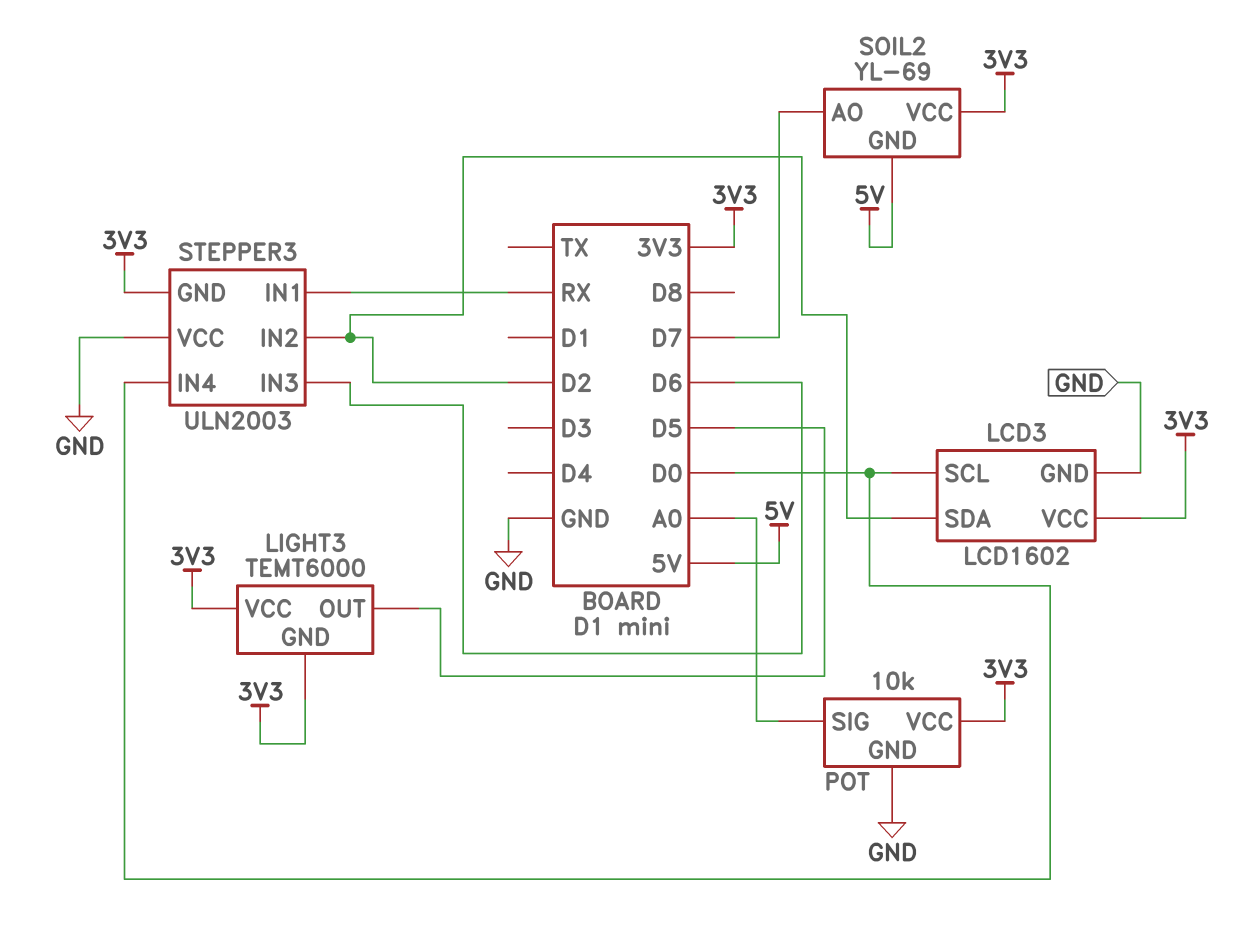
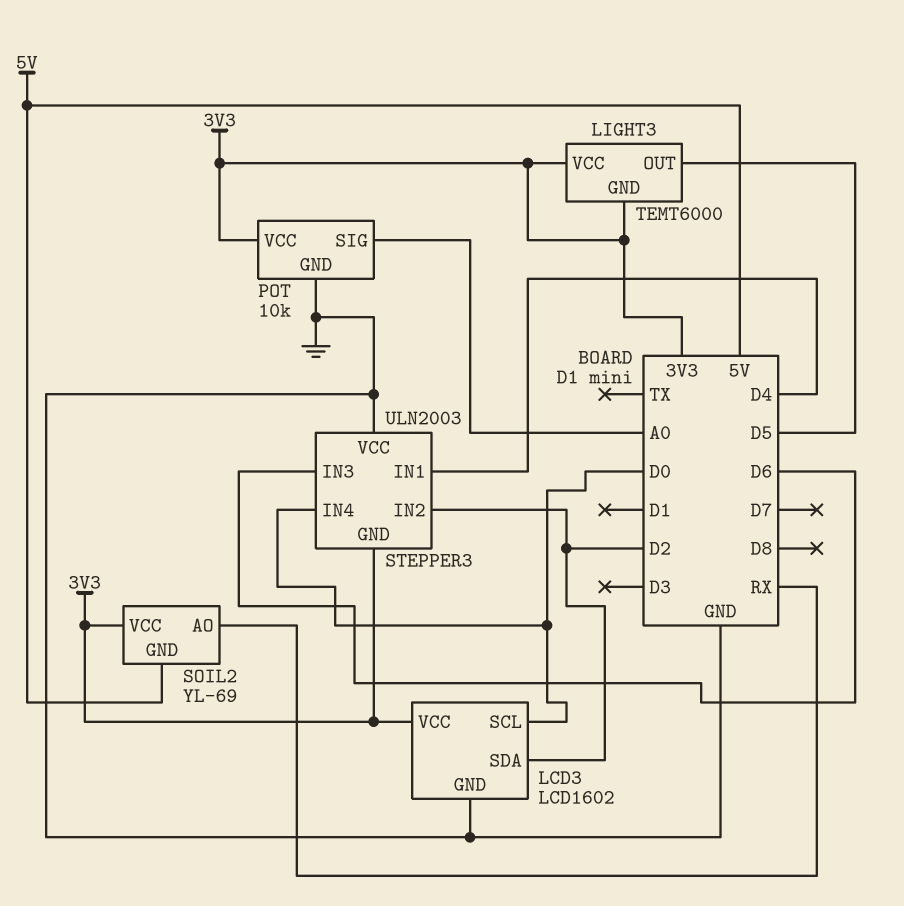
SOIL2 pin AO: D7 -> RX
STEPPER3 pin IN1: RX -> D4

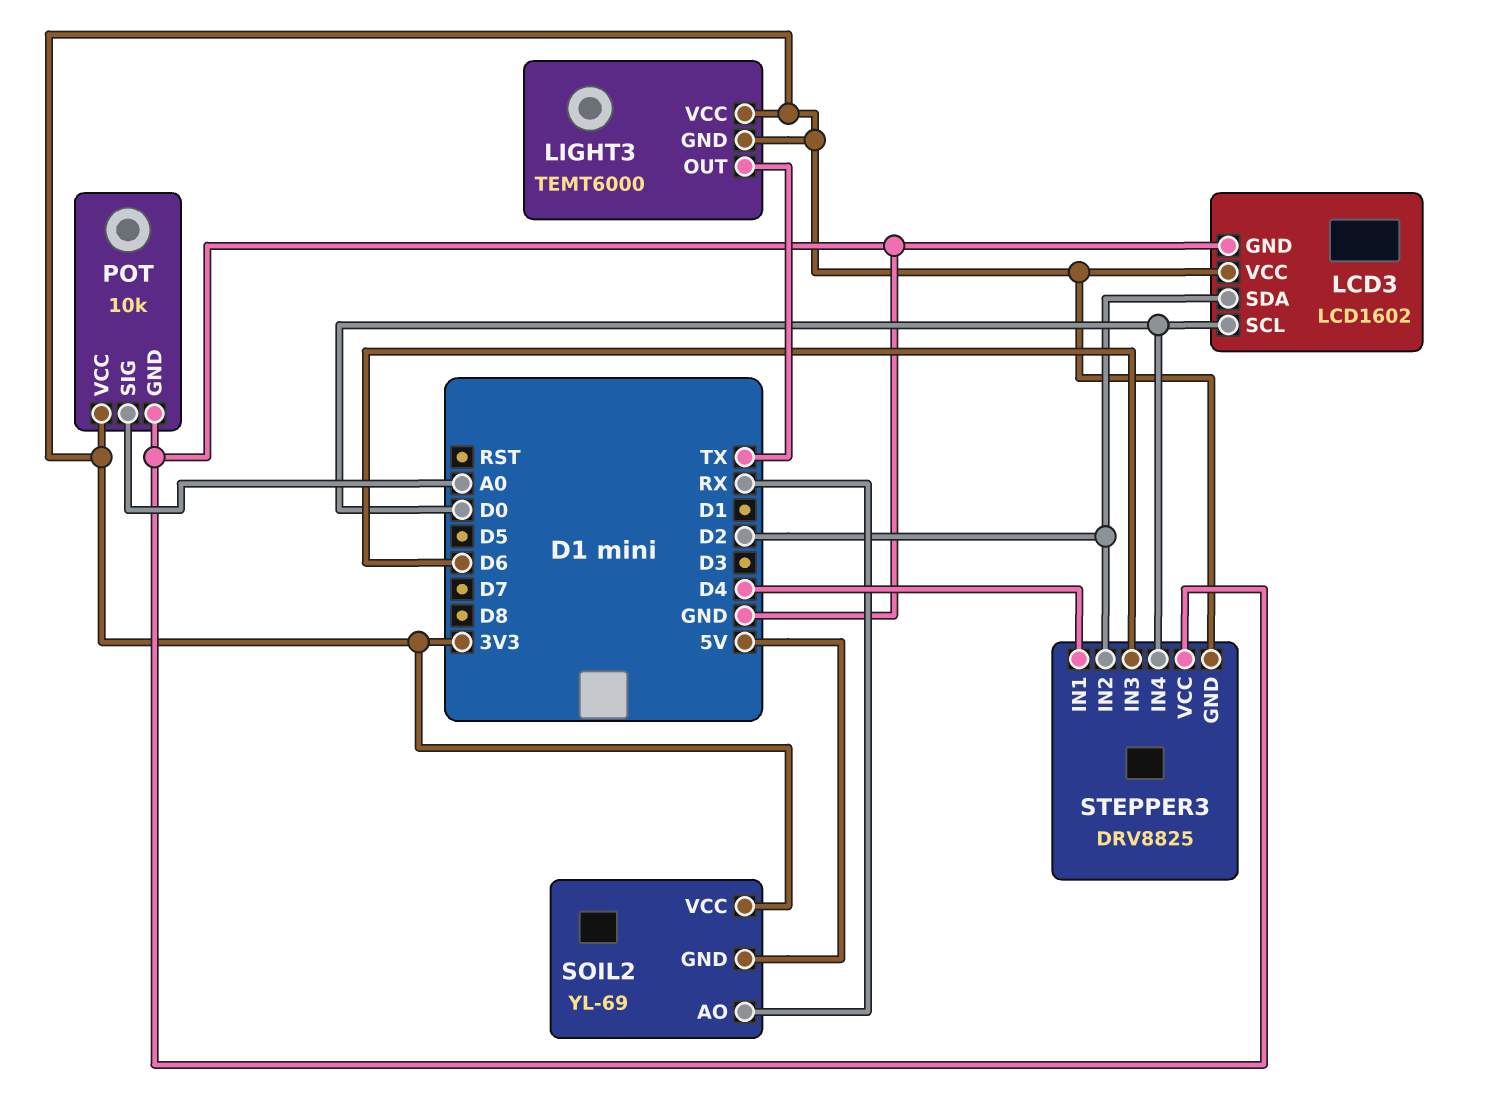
LIGHT3 pin OUT: D5 -> TX
STEPPER3: ULN2003 -> DRV8825

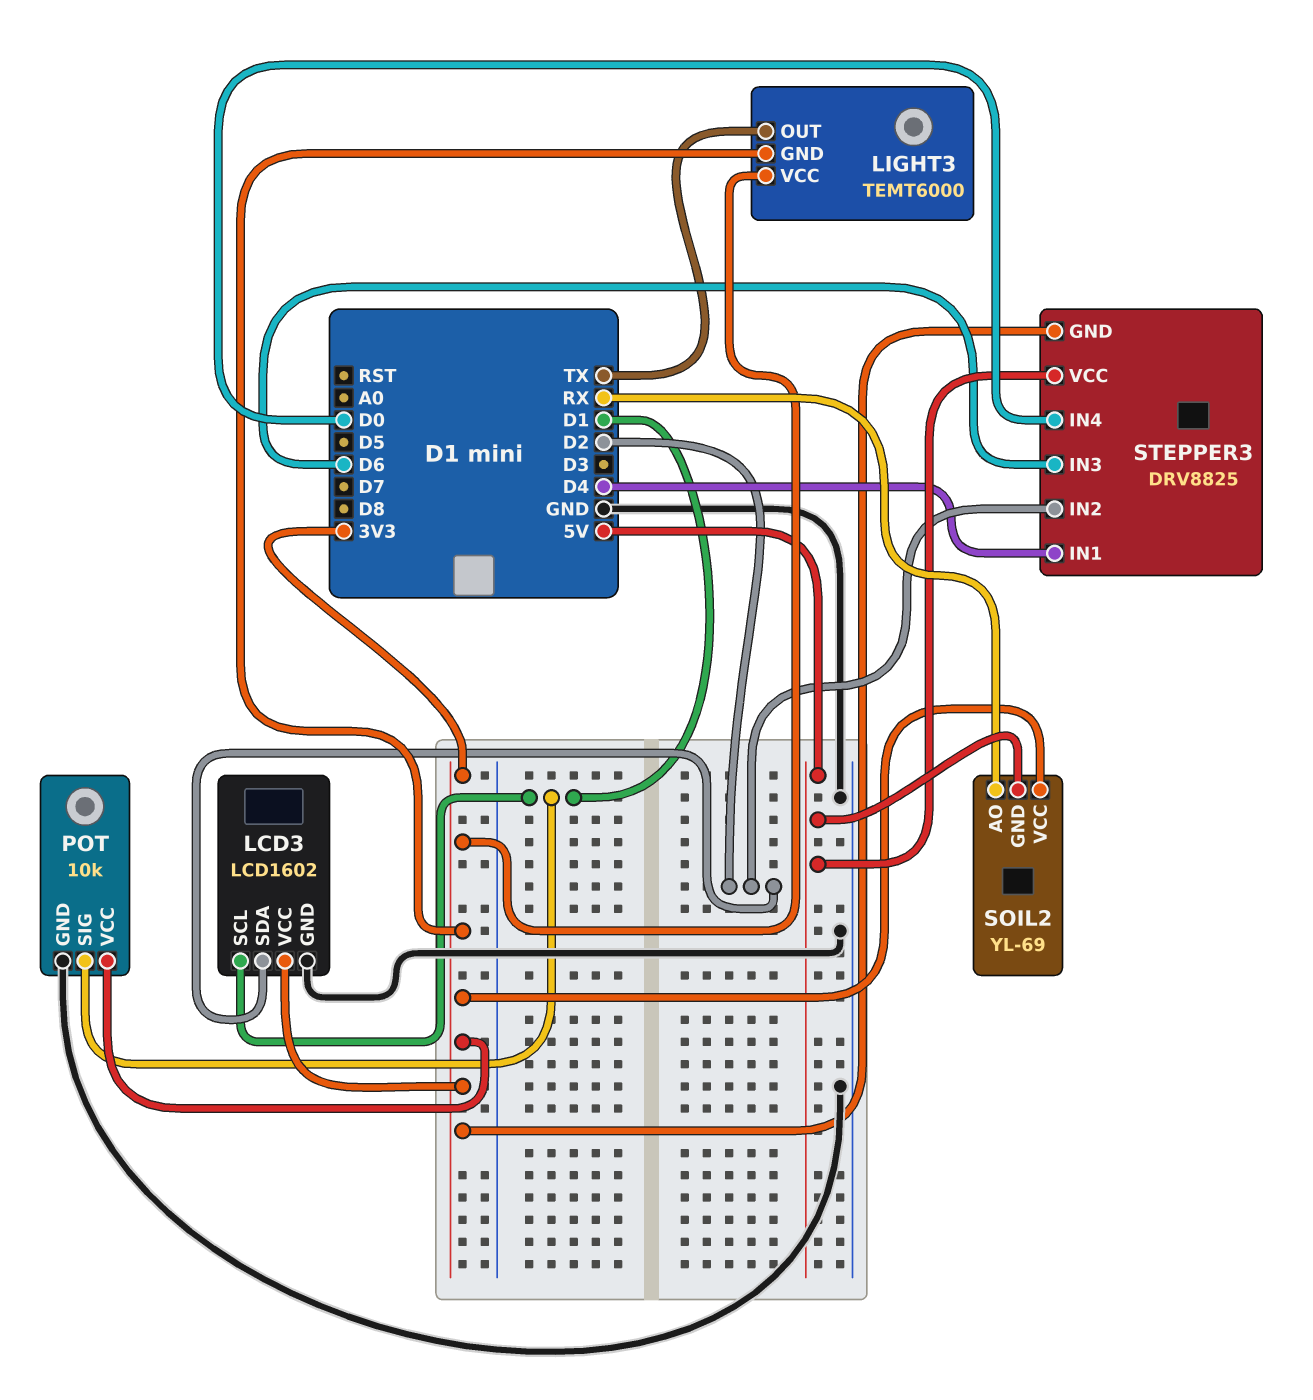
LCD3 pin SCL: D0 -> D1
POT pin SIG: A0 -> D1
STEPPER3 pin VCC: GND -> 5V

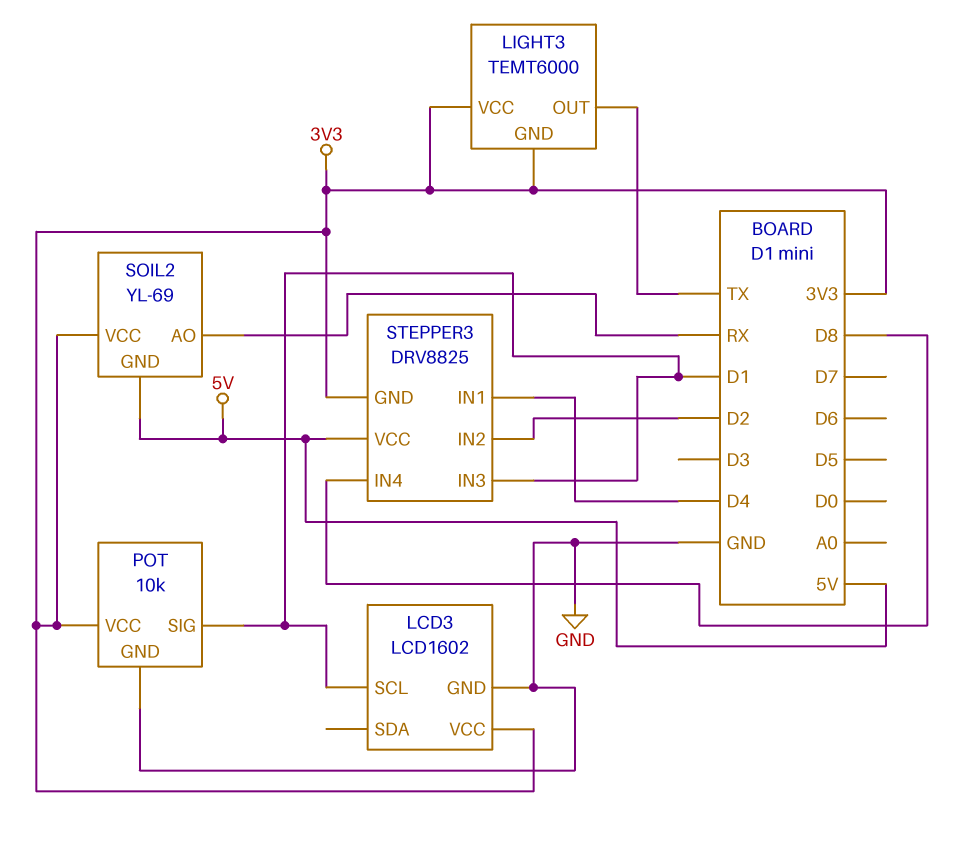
LCD3 pin SDA: D2 -> none
STEPPER3 pin IN3: D6 -> D1
STEPPER3 pin IN4: D0 -> D8

